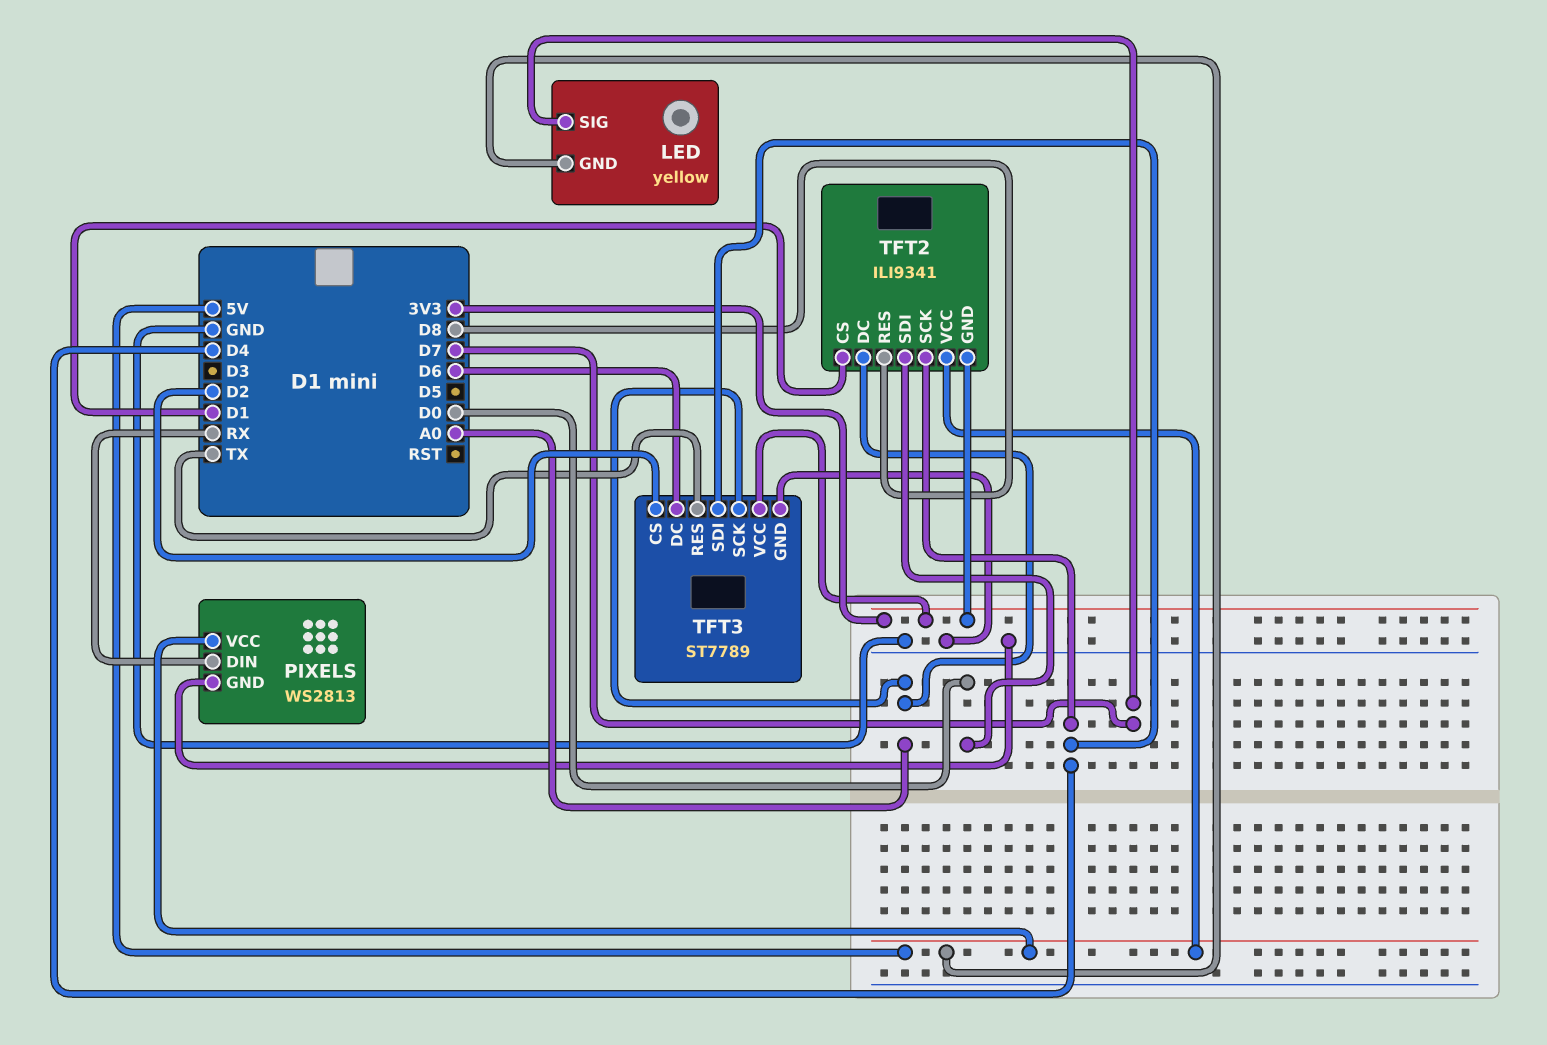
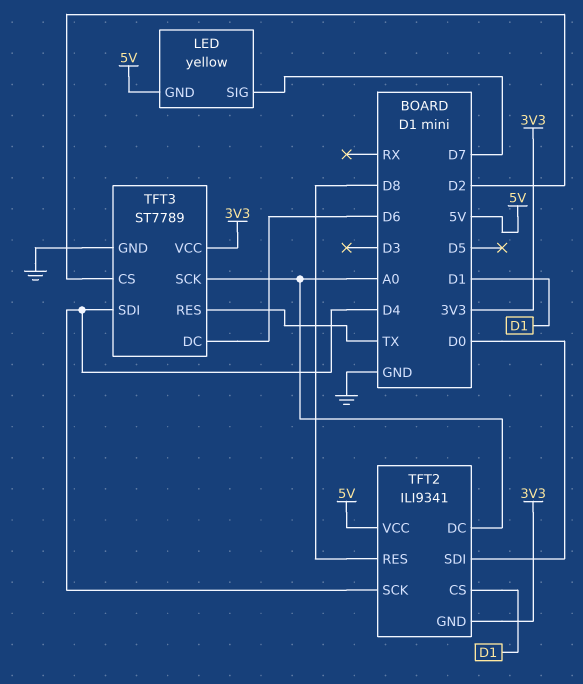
PIXELS: WS2813 -> none
PIXELS pin DIN: RX -> none
PIXELS pin GND: GND -> none
PIXELS pin VCC: 5V -> none

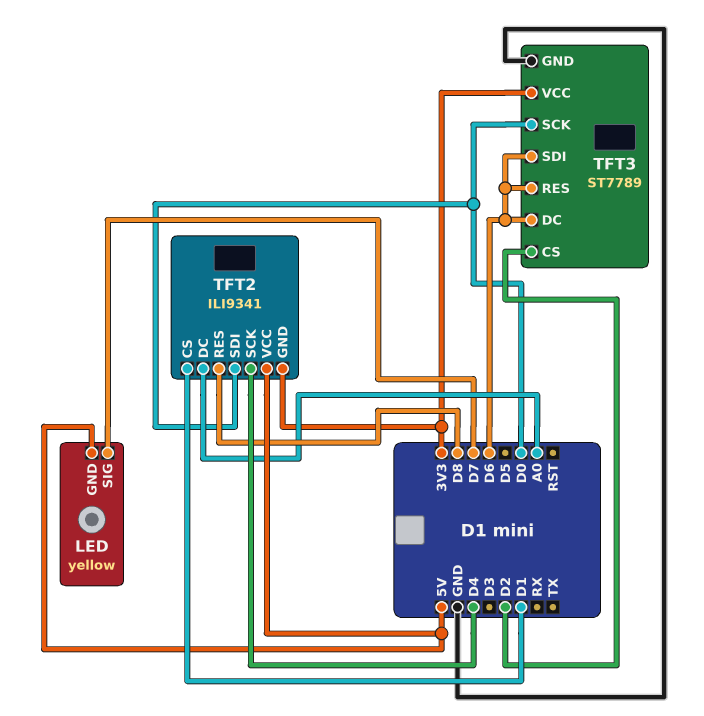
TFT3 pin RES: TX -> D6
TFT3 pin SCK: A0 -> D0
TFT3 pin SDI: D4 -> D6

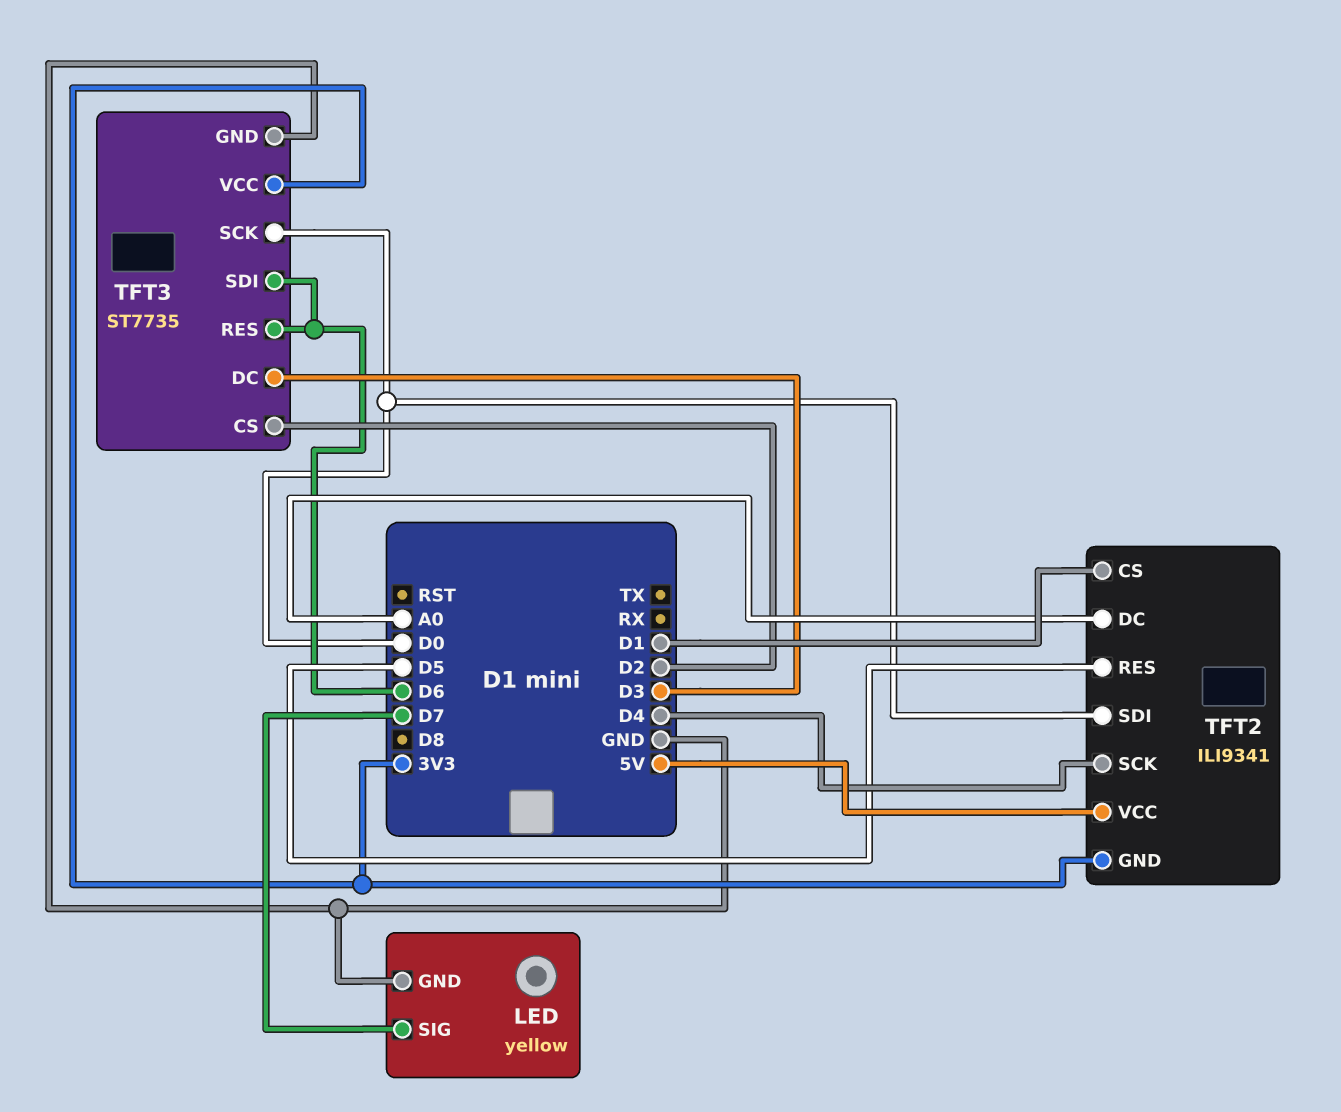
LED pin GND: 5V -> GND
TFT2 pin RES: D8 -> D5
TFT3: ST7789 -> ST7735
TFT3 pin DC: D6 -> D3

